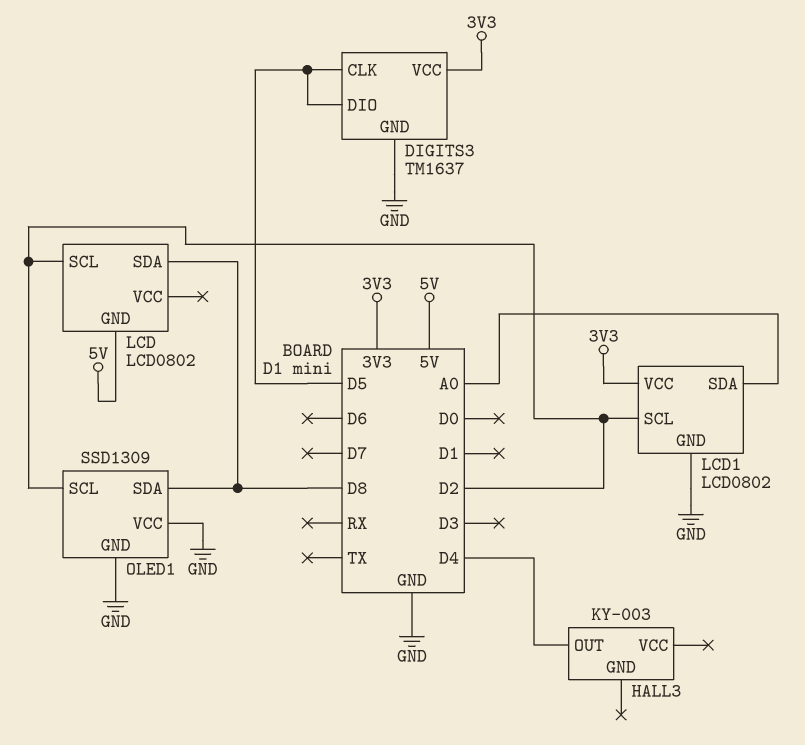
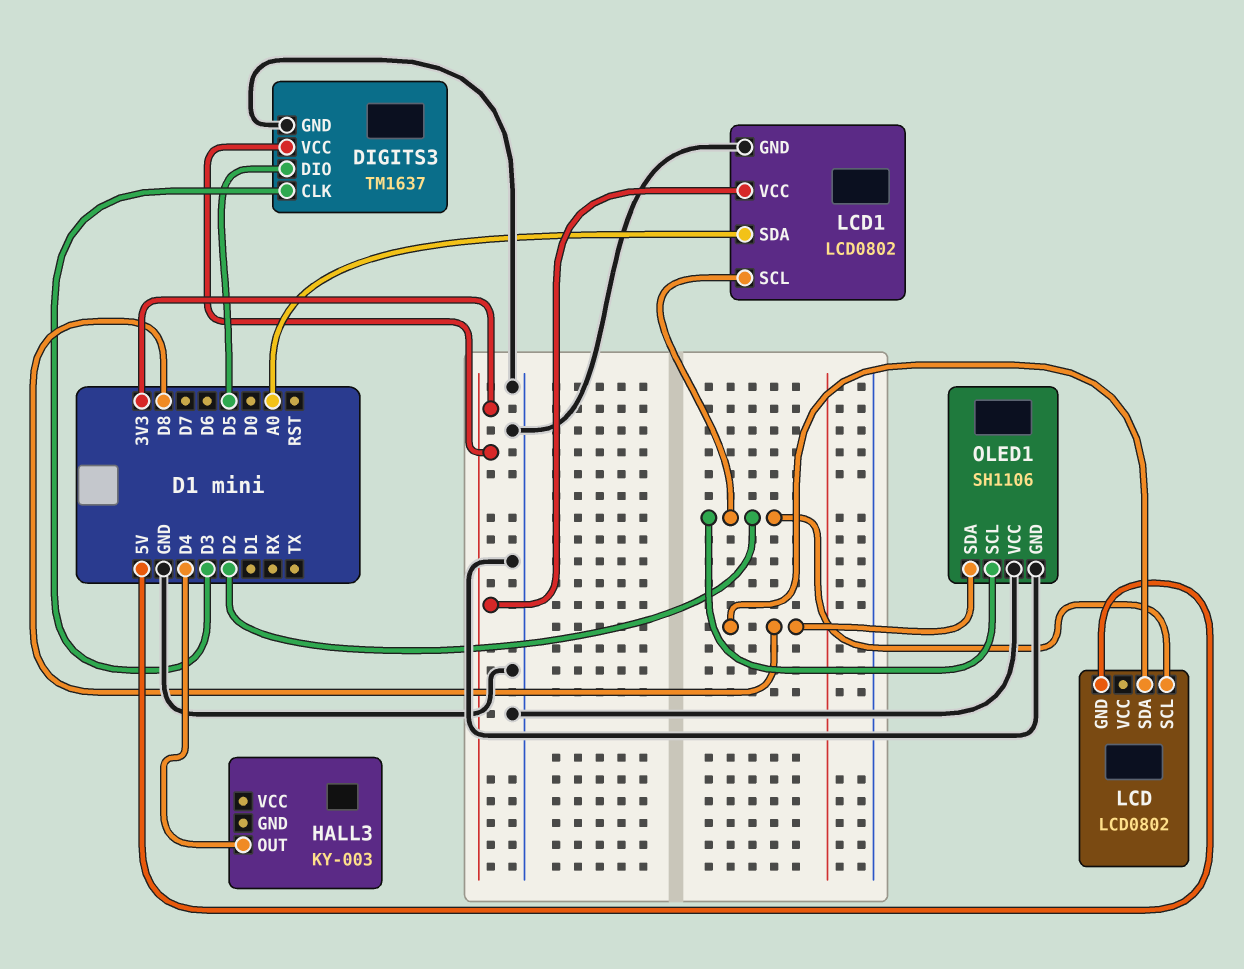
DIGITS3 pin CLK: D5 -> D3
OLED1: SSD1309 -> SH1106

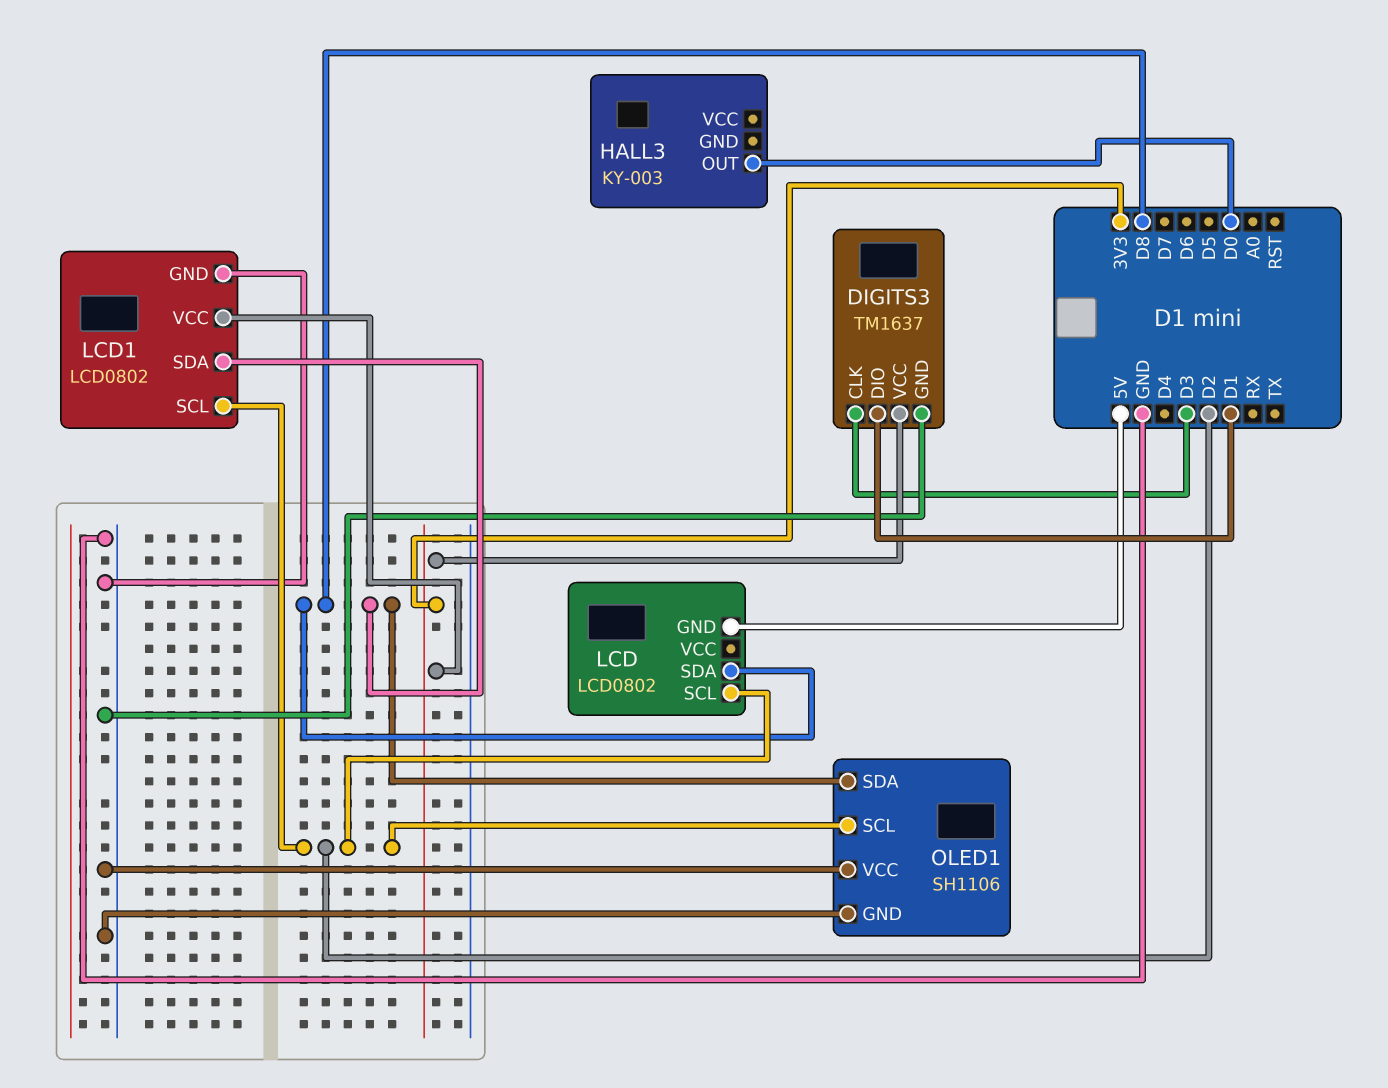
DIGITS3 pin DIO: D5 -> D1
HALL3 pin OUT: D4 -> D0
LCD1 pin SDA: A0 -> D8

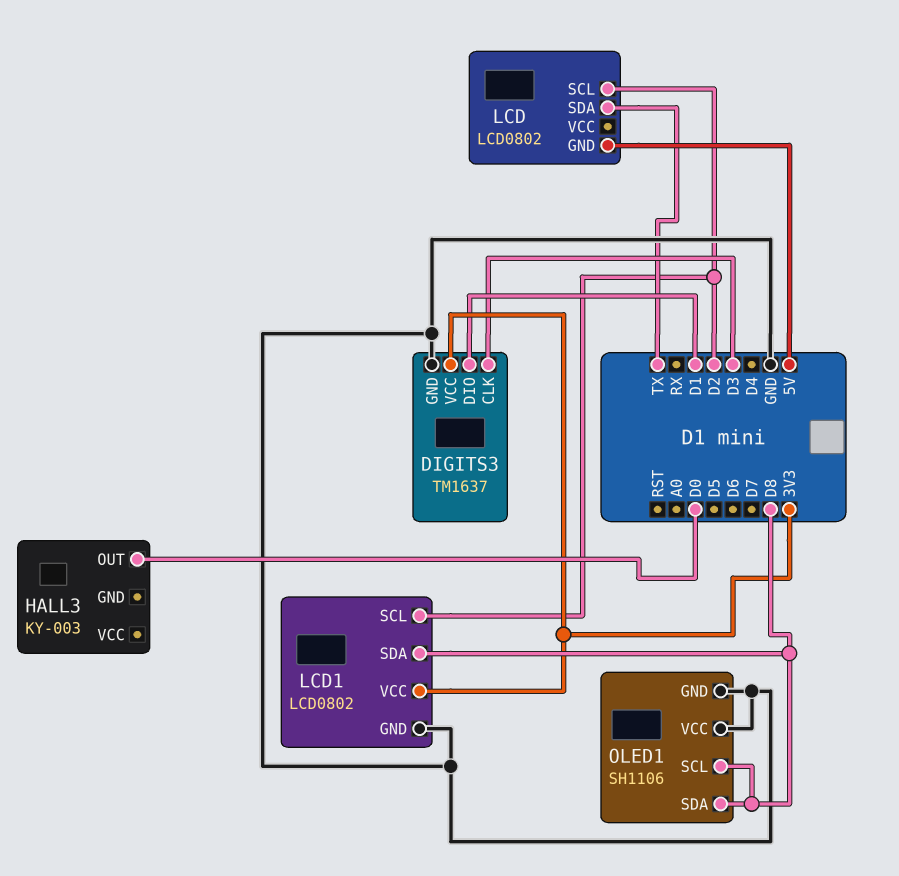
LCD pin SDA: D8 -> TX
OLED1 pin SCL: D2 -> D8

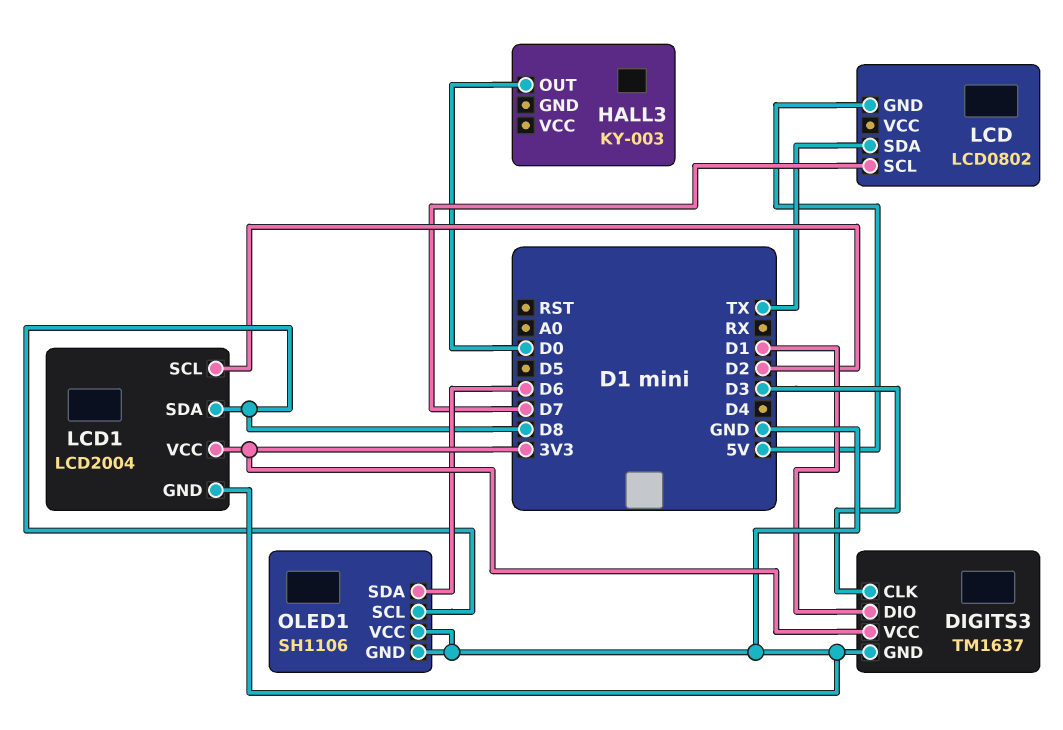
LCD pin SCL: D2 -> D7
LCD1: LCD0802 -> LCD2004
OLED1 pin SDA: D8 -> D6

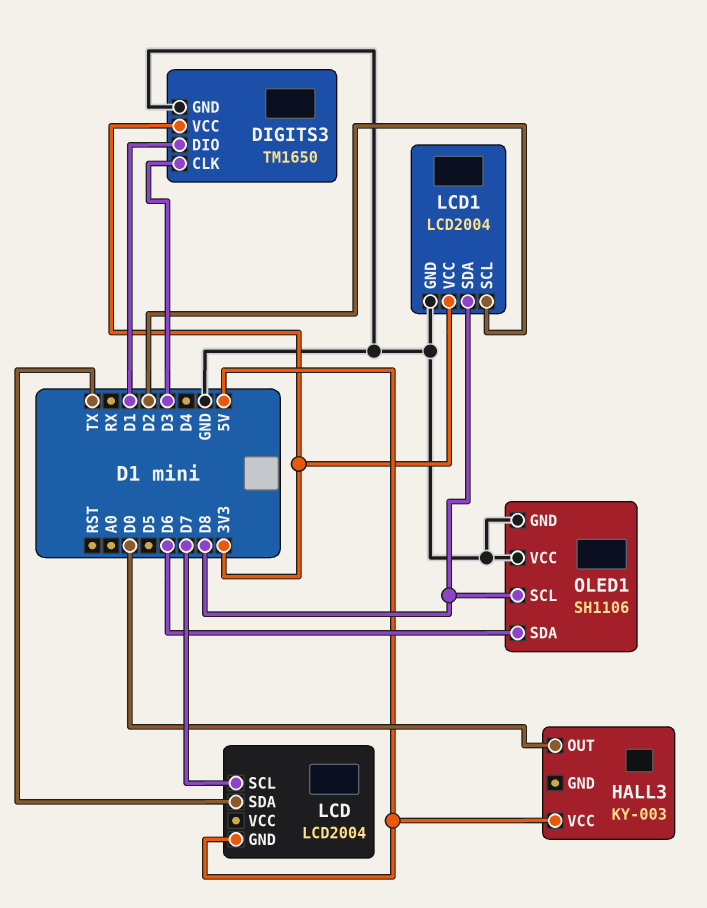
DIGITS3: TM1637 -> TM1650
HALL3 pin VCC: none -> 5V
LCD: LCD0802 -> LCD2004

